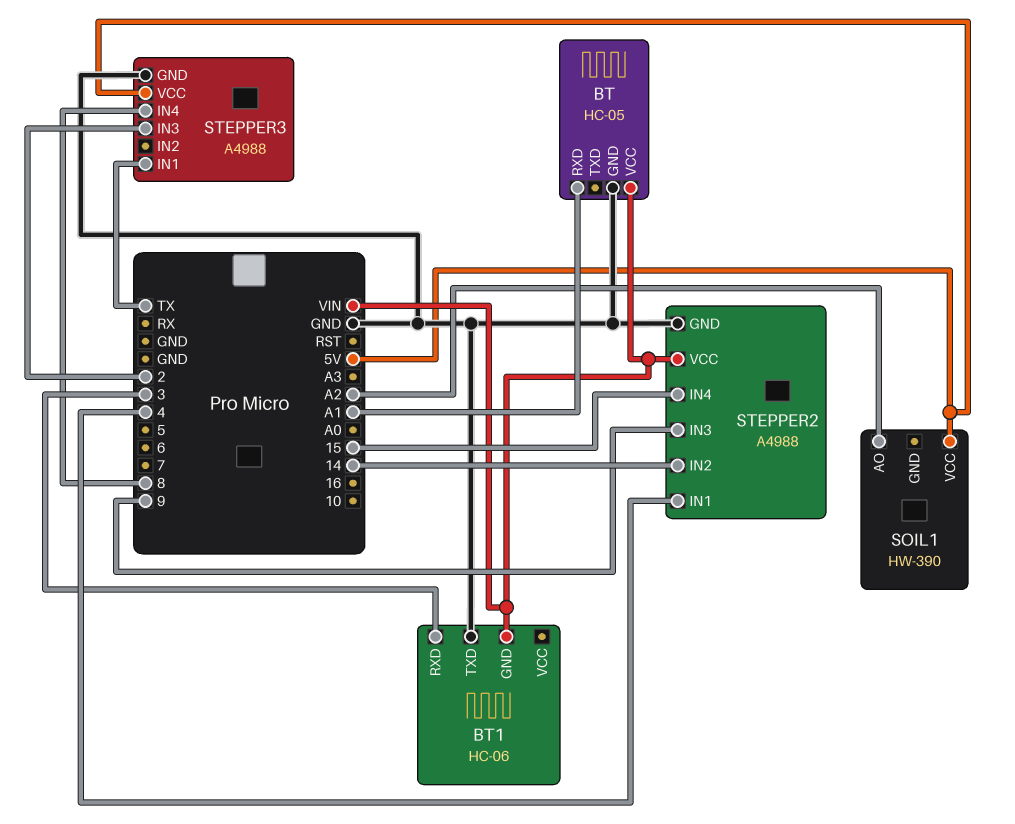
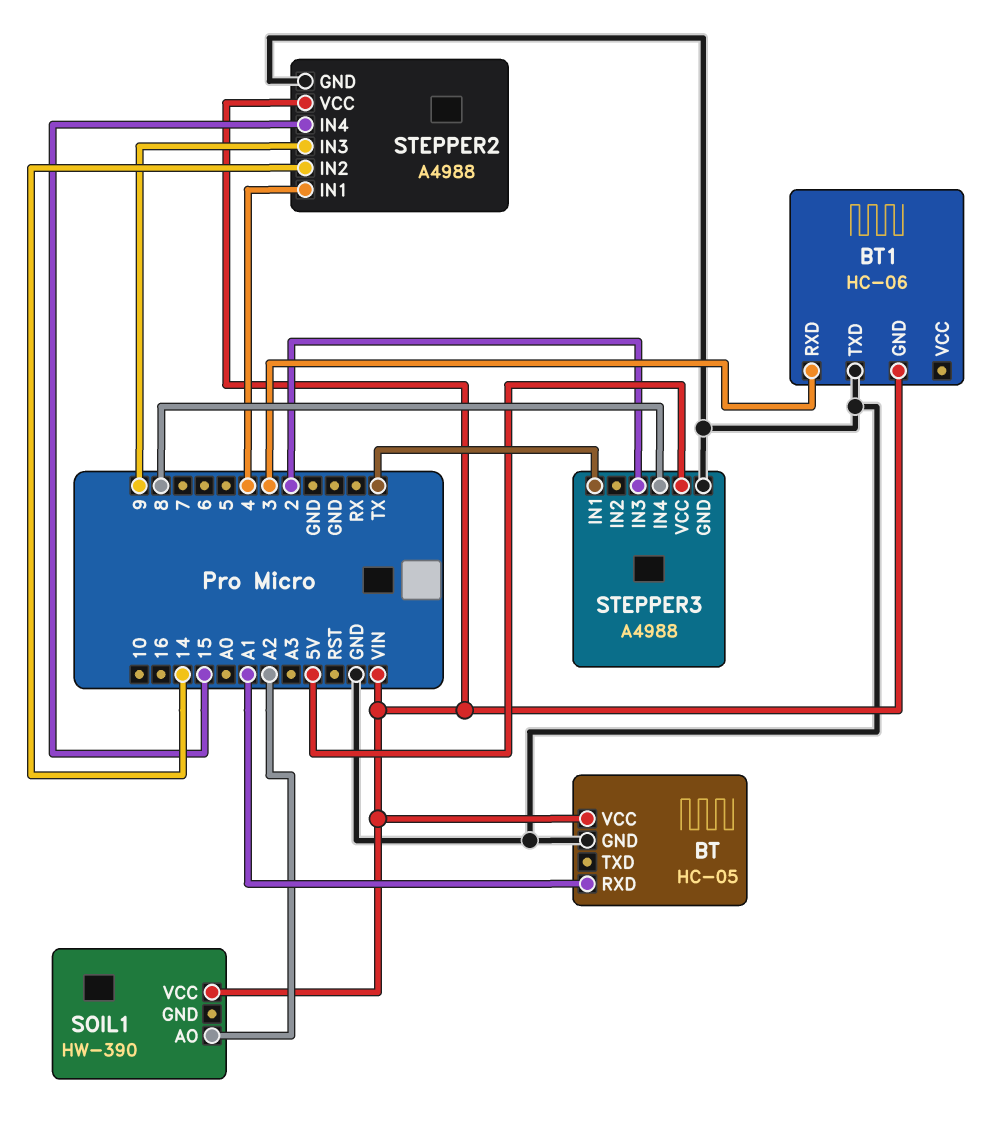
SOIL1 pin VCC: 5V -> VIN

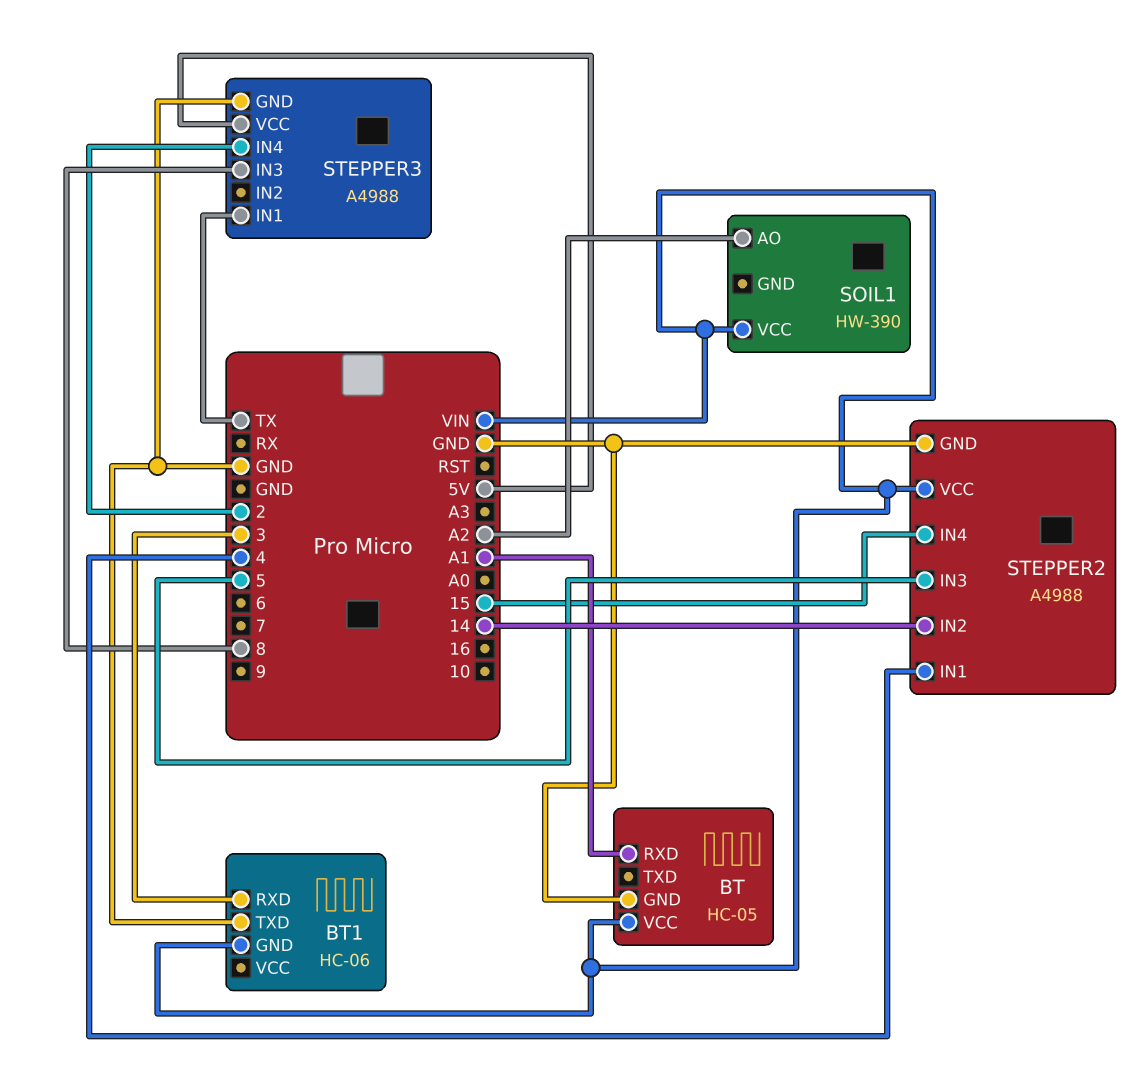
STEPPER2 pin IN3: 9 -> 5
STEPPER3 pin IN3: 2 -> 8
STEPPER3 pin IN4: 8 -> 2

